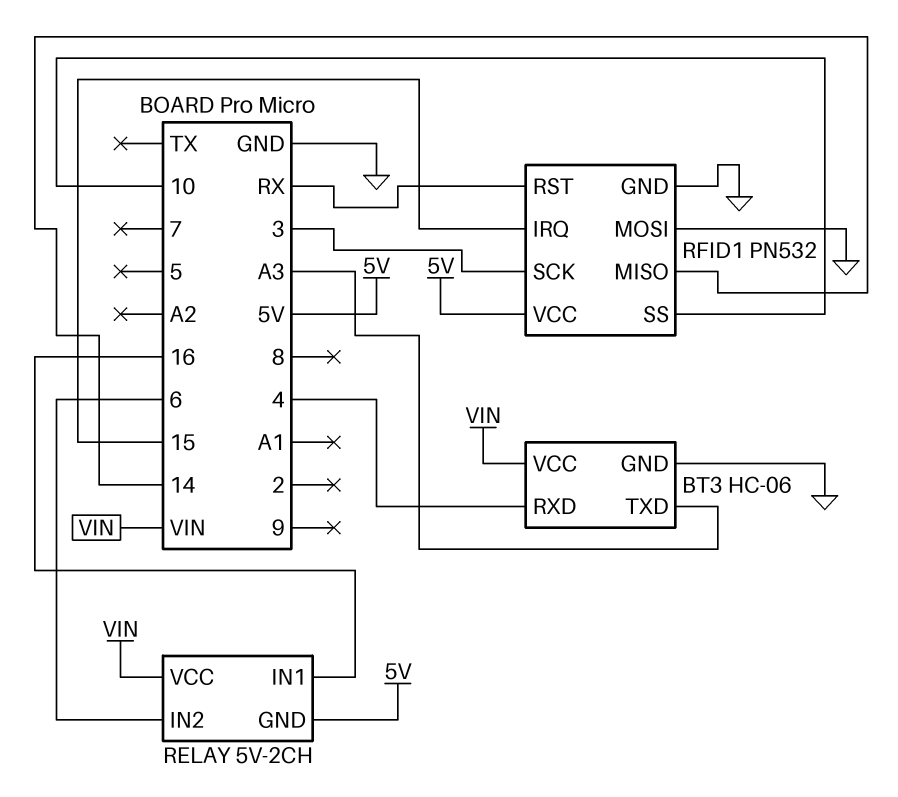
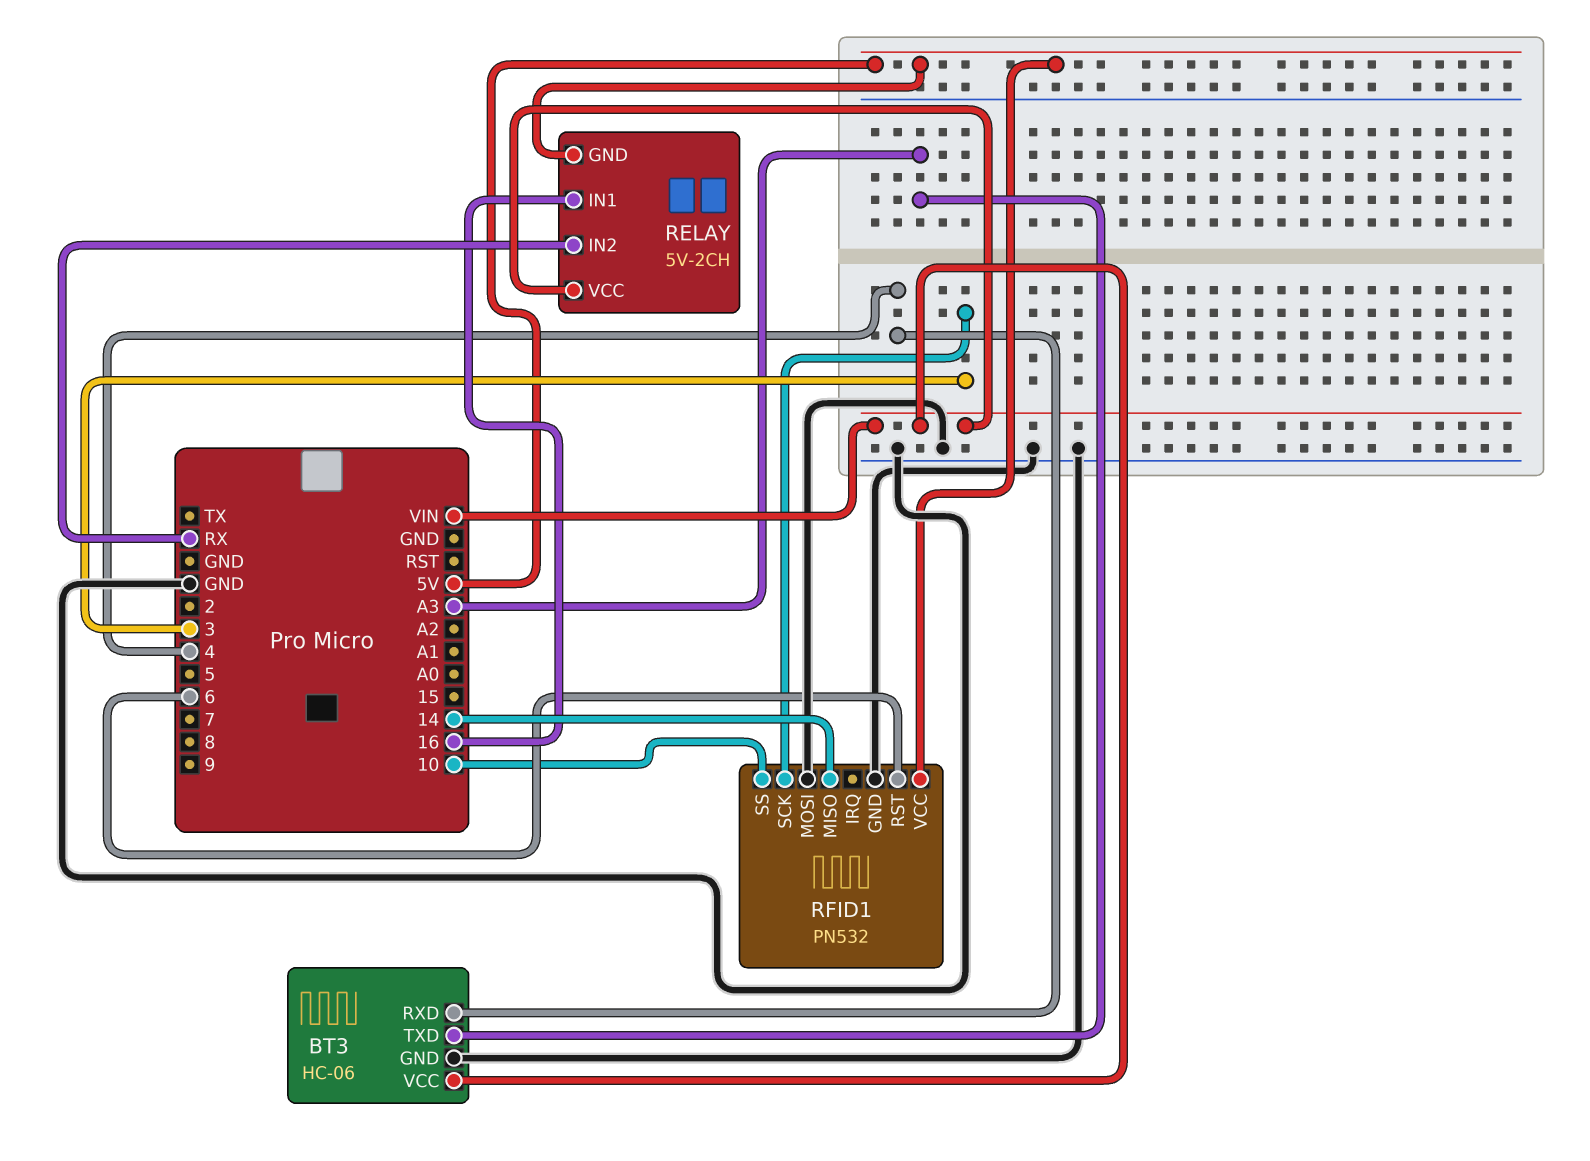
RELAY pin IN2: 6 -> RX
RFID1 pin IRQ: 15 -> none
RFID1 pin RST: RX -> 6

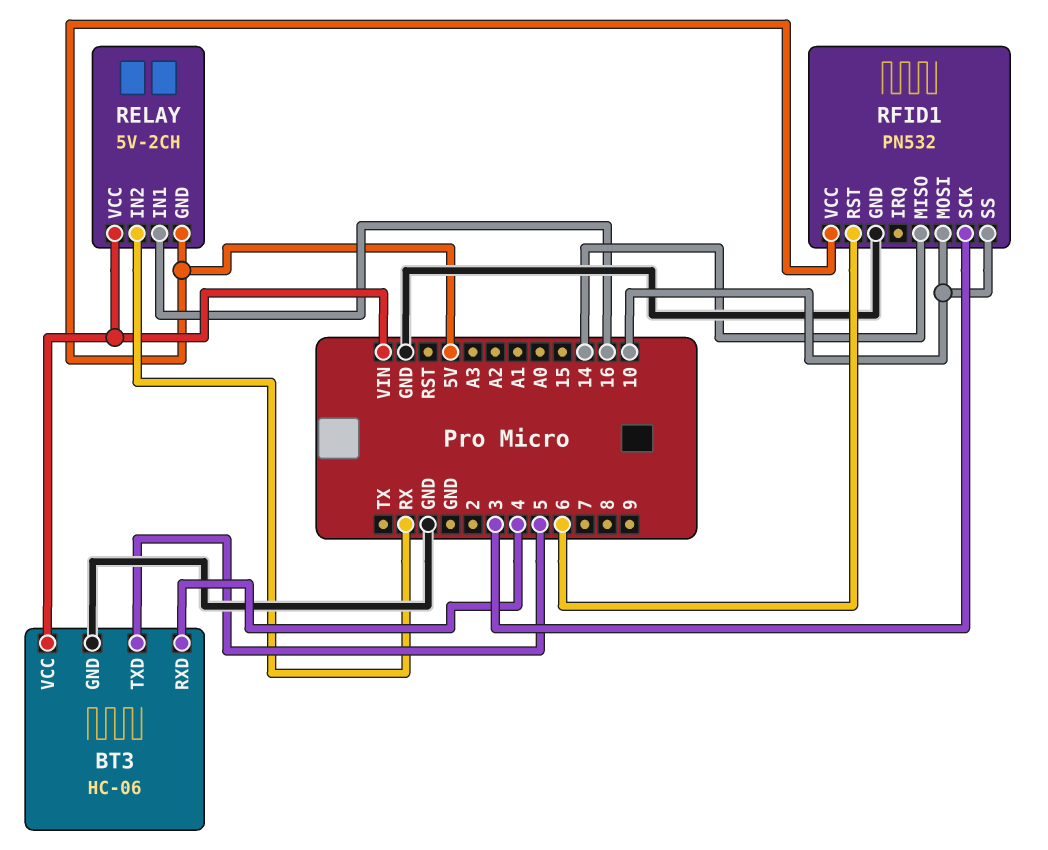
BT3 pin TXD: A3 -> 5
RFID1 pin MOSI: GND -> 10

